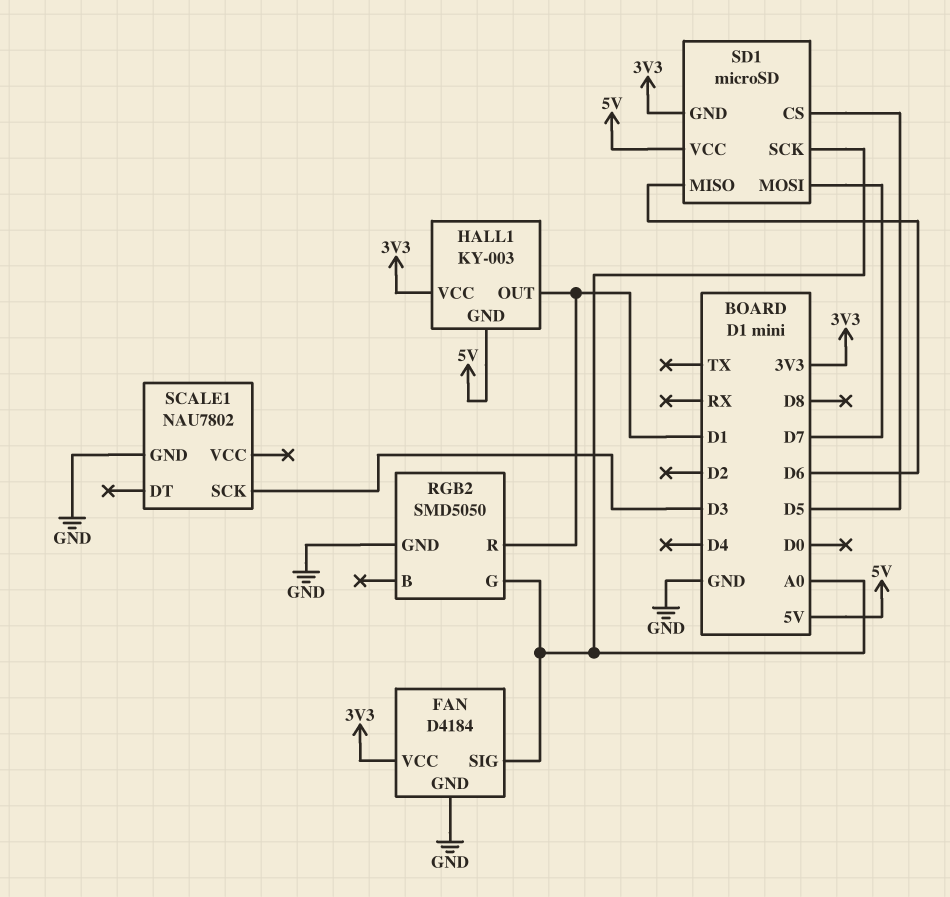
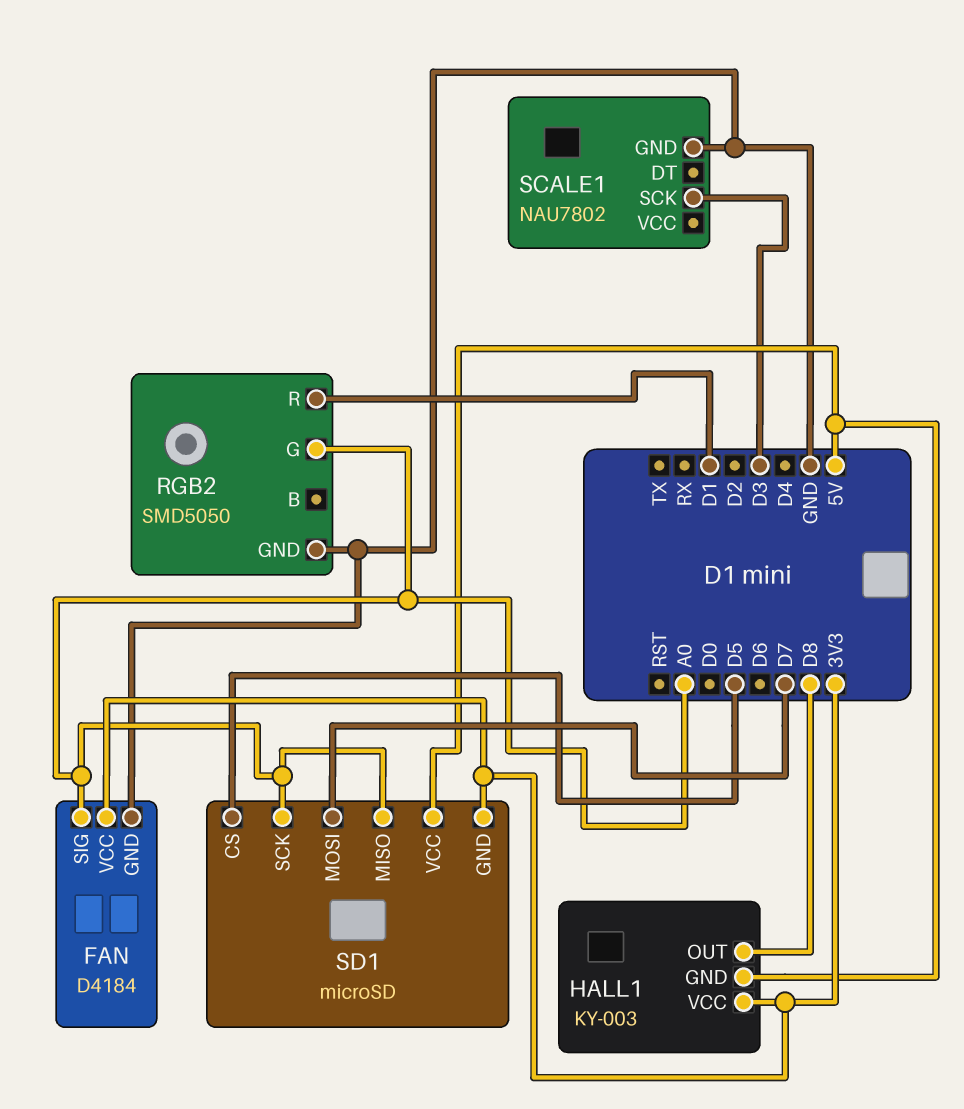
HALL1 pin OUT: D1 -> D8
SD1 pin MISO: D6 -> A0

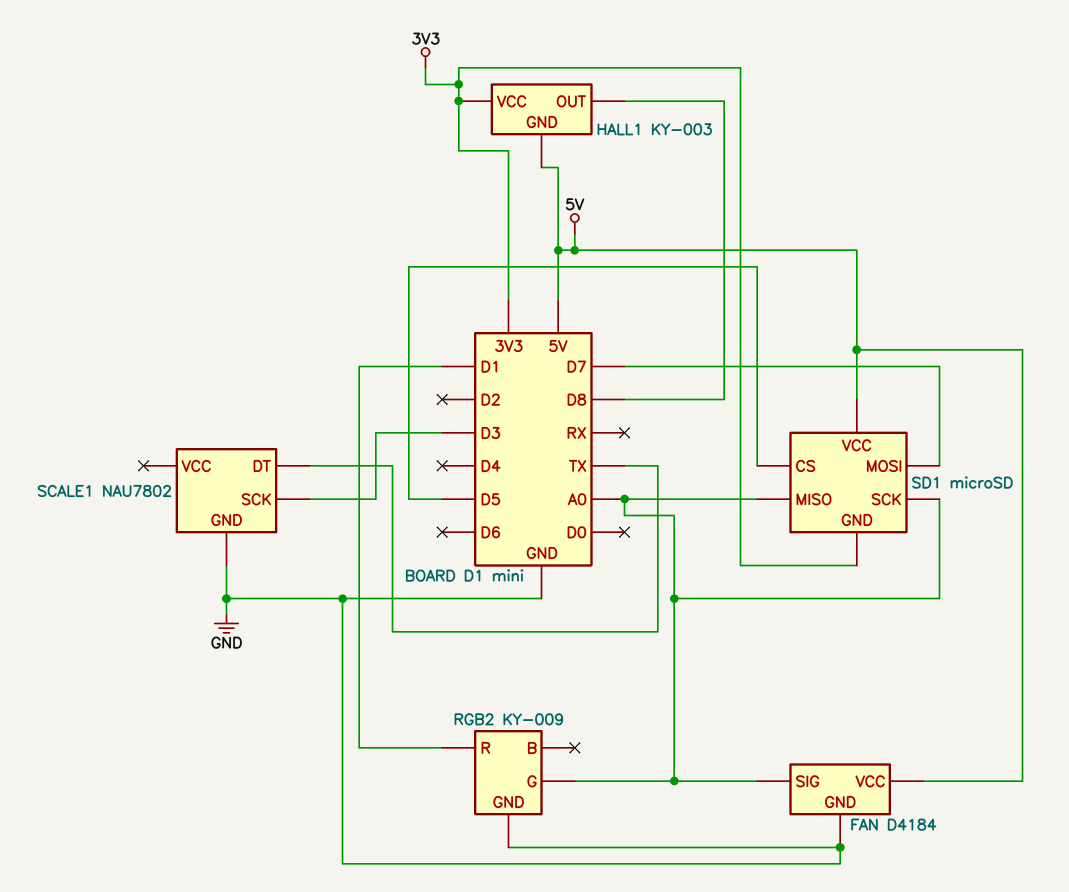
FAN pin VCC: 3V3 -> 5V
RGB2: SMD5050 -> KY-009
SCALE1 pin DT: none -> TX

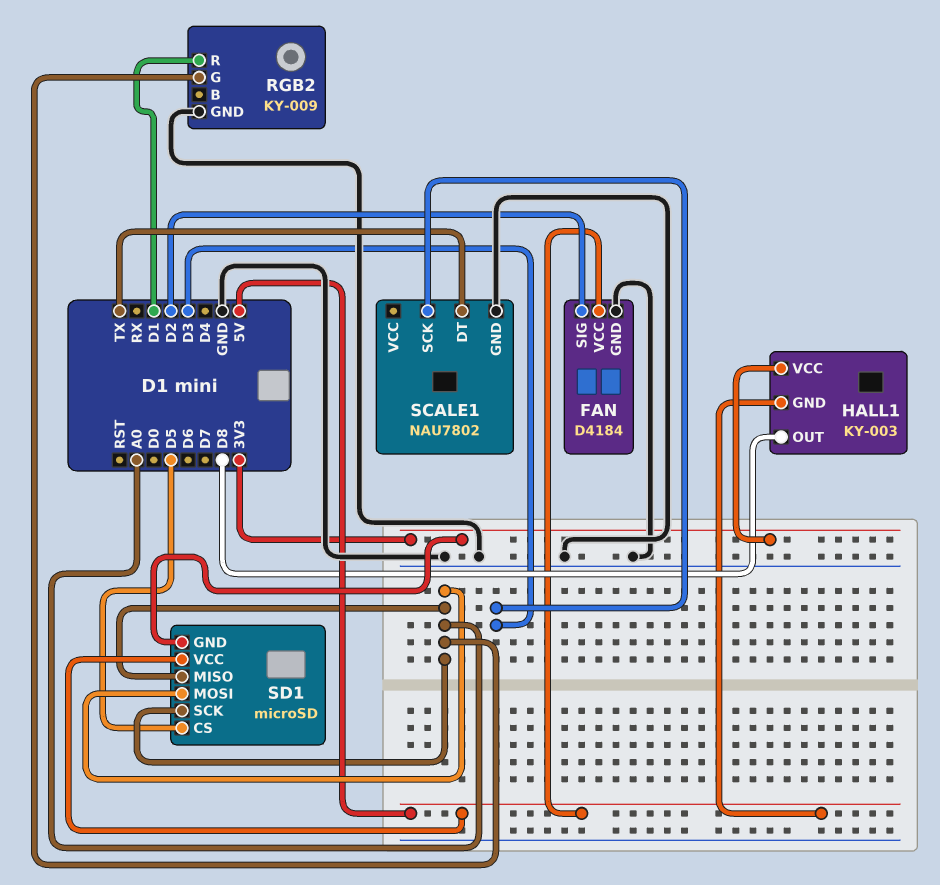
FAN pin SIG: A0 -> D2
SD1 pin MOSI: D7 -> A0

